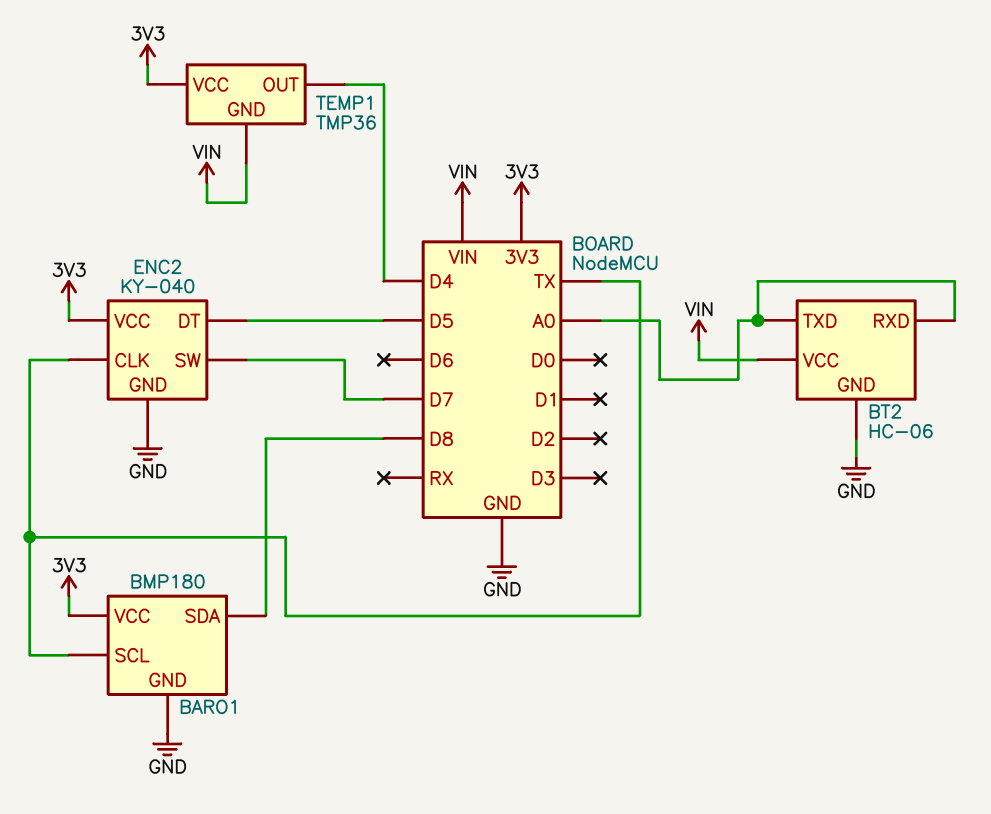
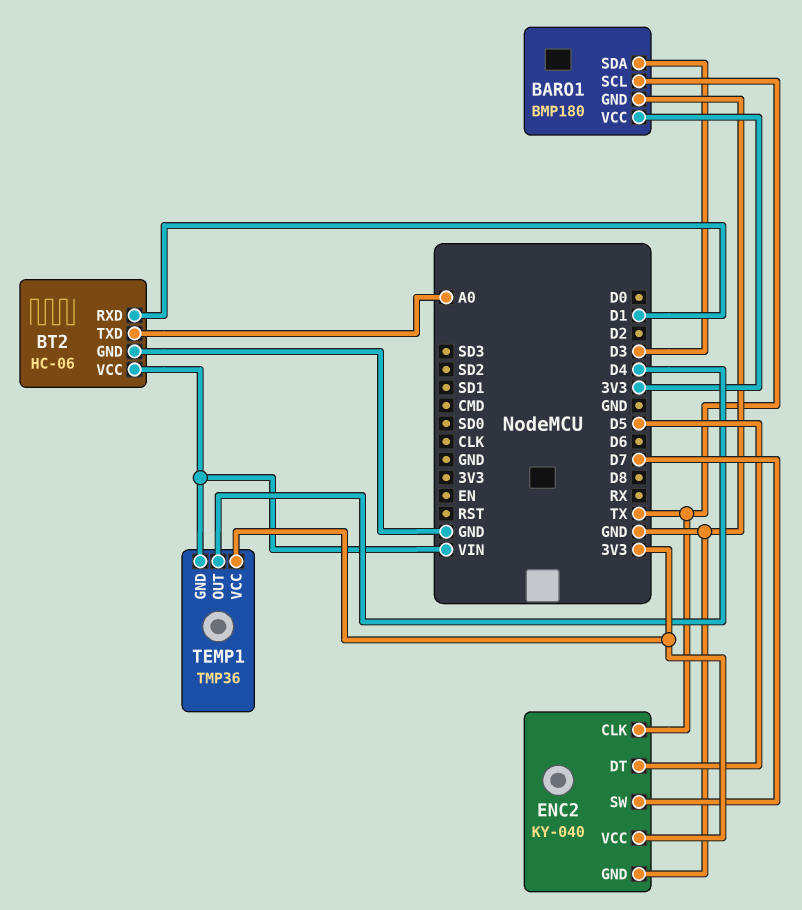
BARO1 pin SDA: D8 -> D3
BT2 pin RXD: A0 -> D1

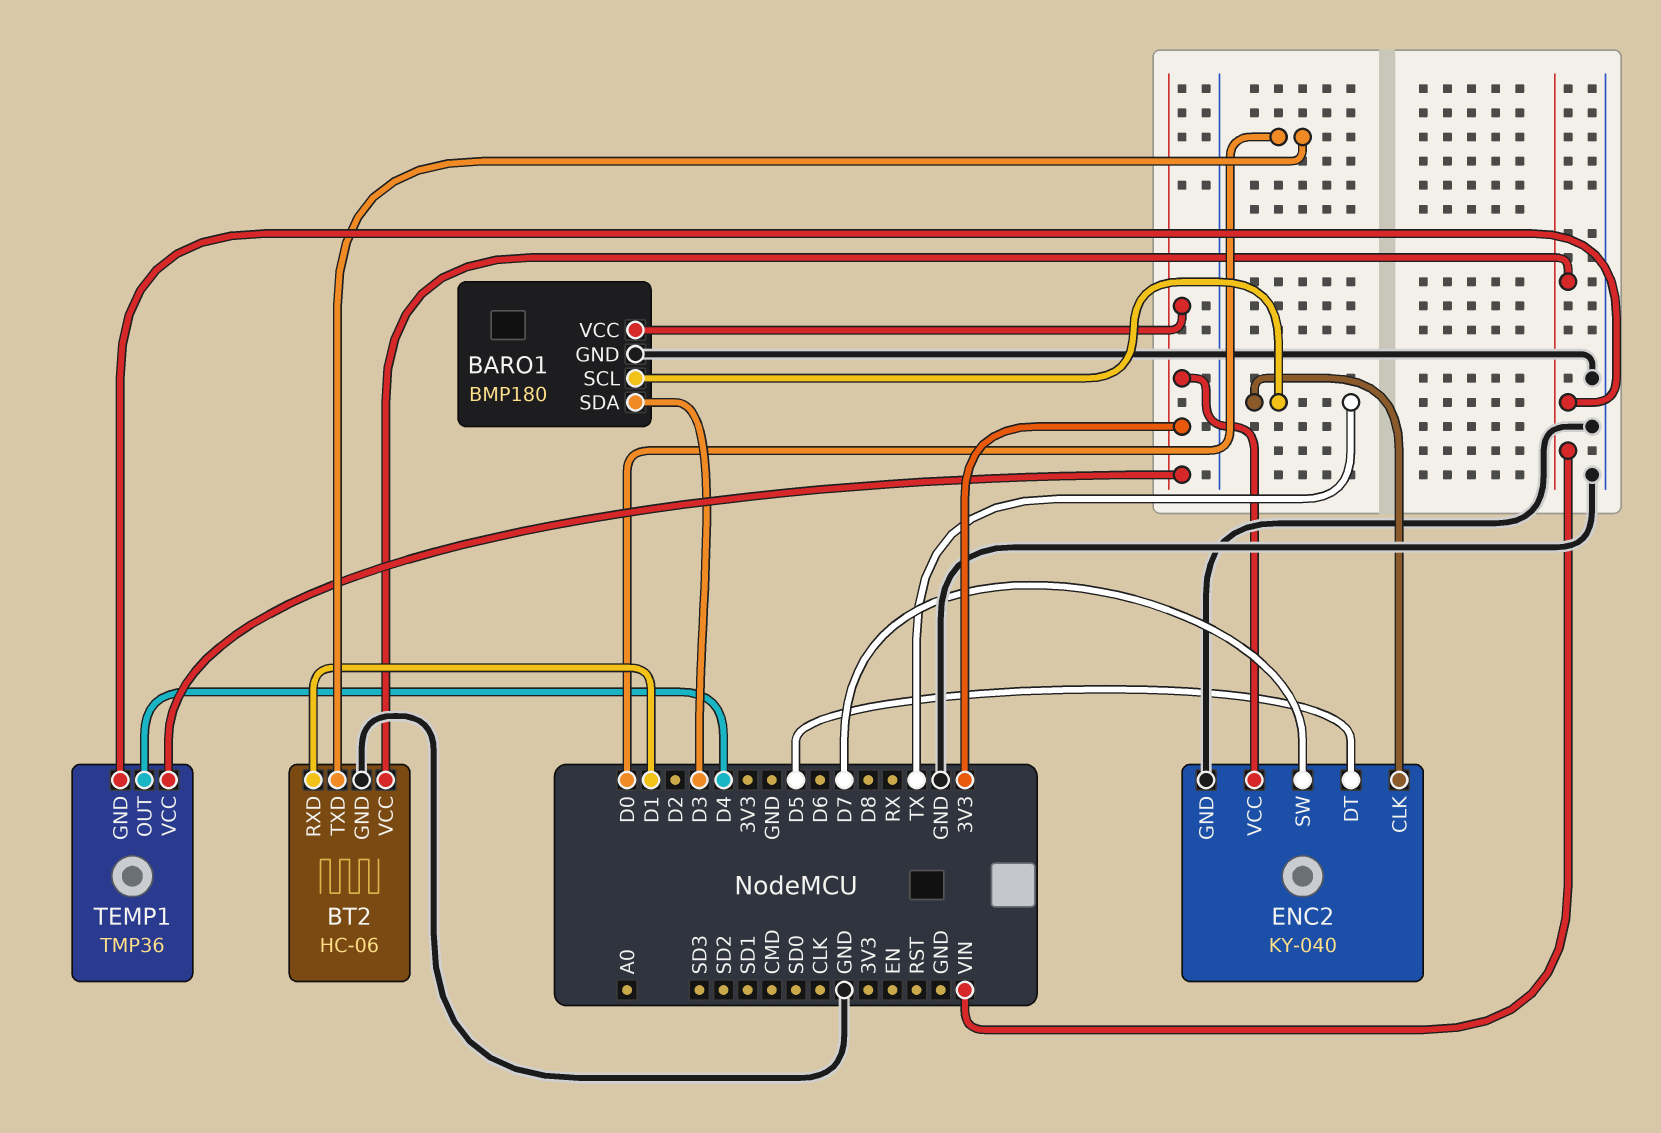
BT2 pin TXD: A0 -> D0

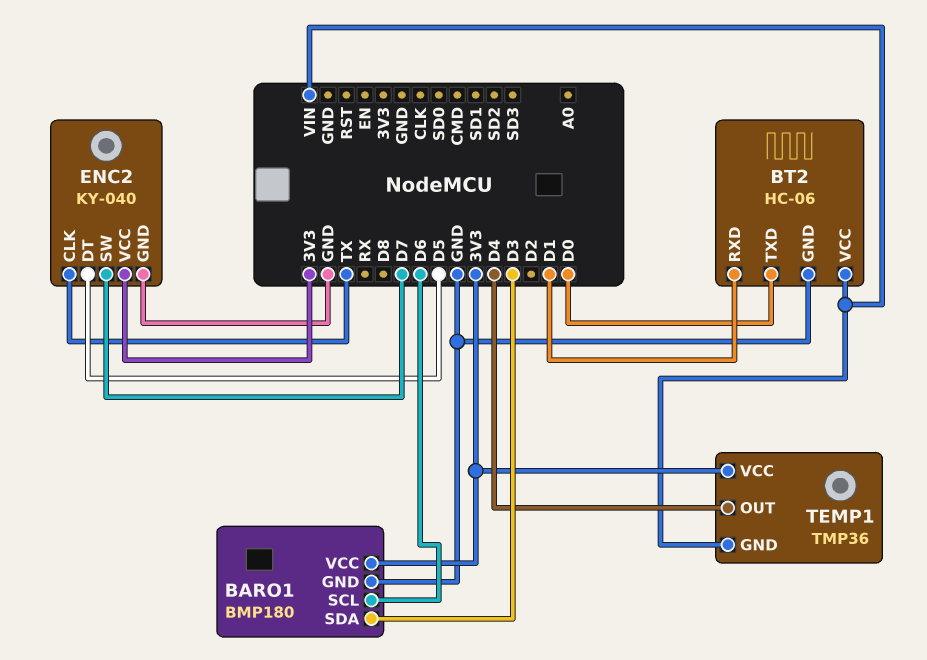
BARO1 pin SCL: TX -> D6

